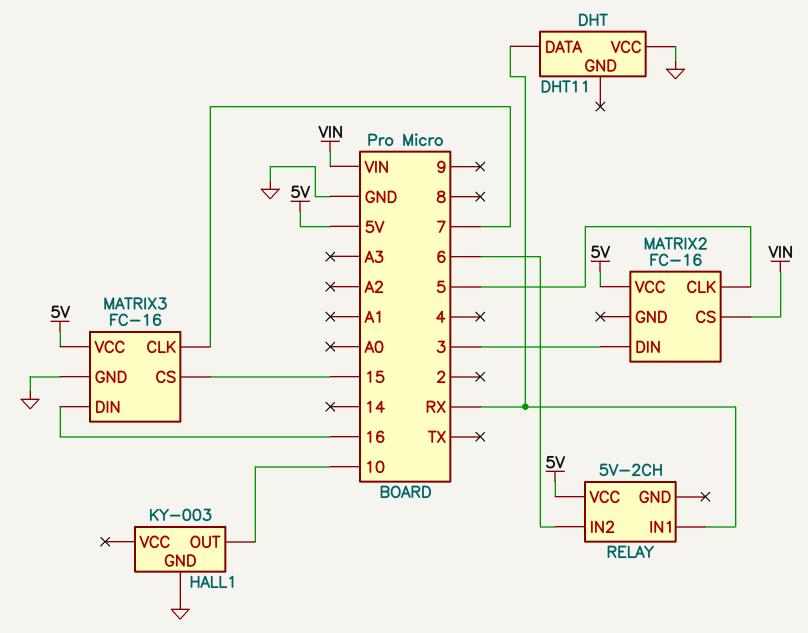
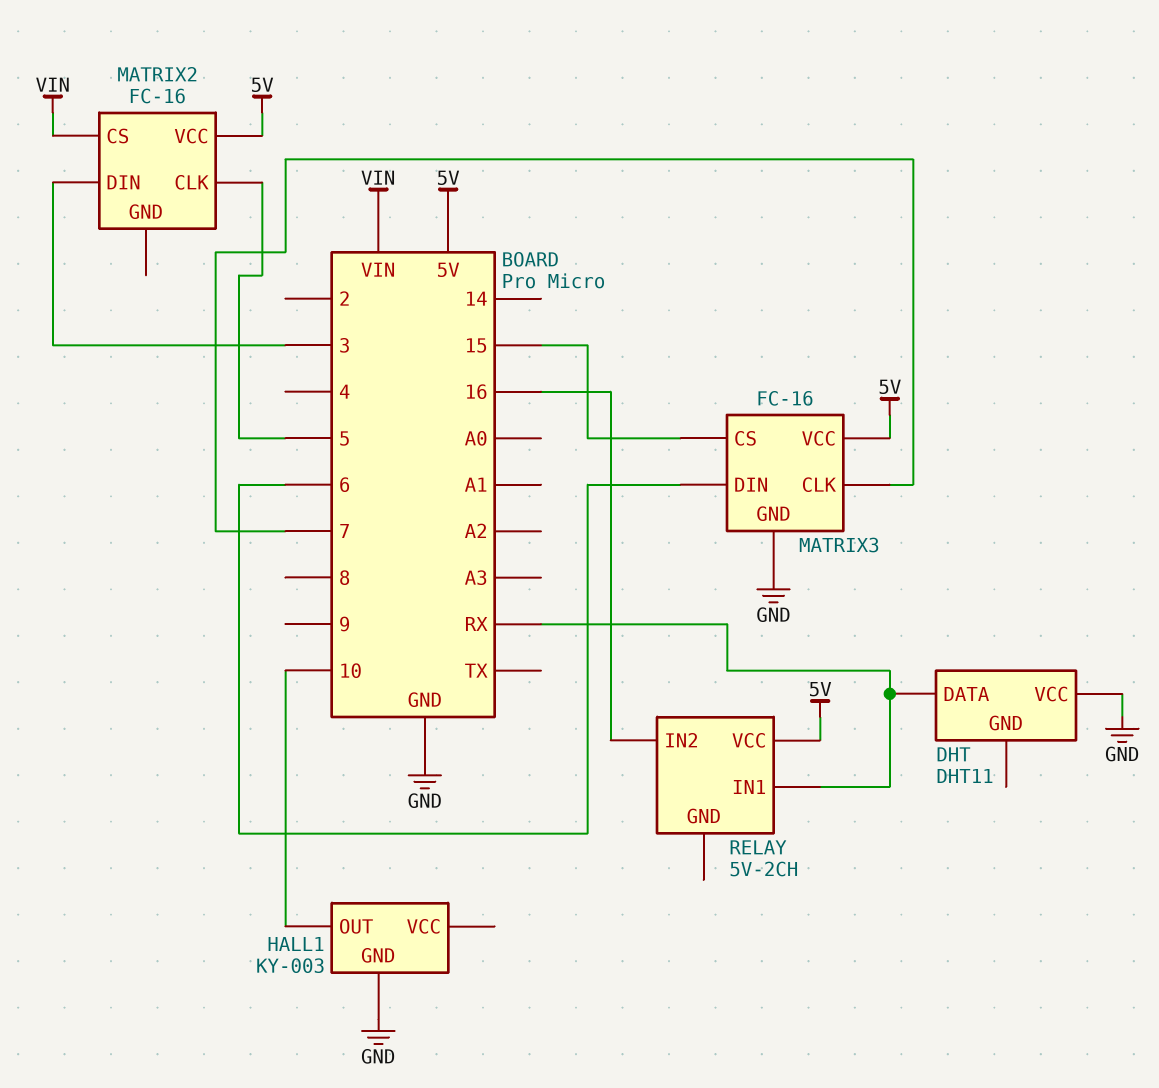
MATRIX3 pin DIN: 16 -> 6
RELAY pin IN2: 6 -> 16

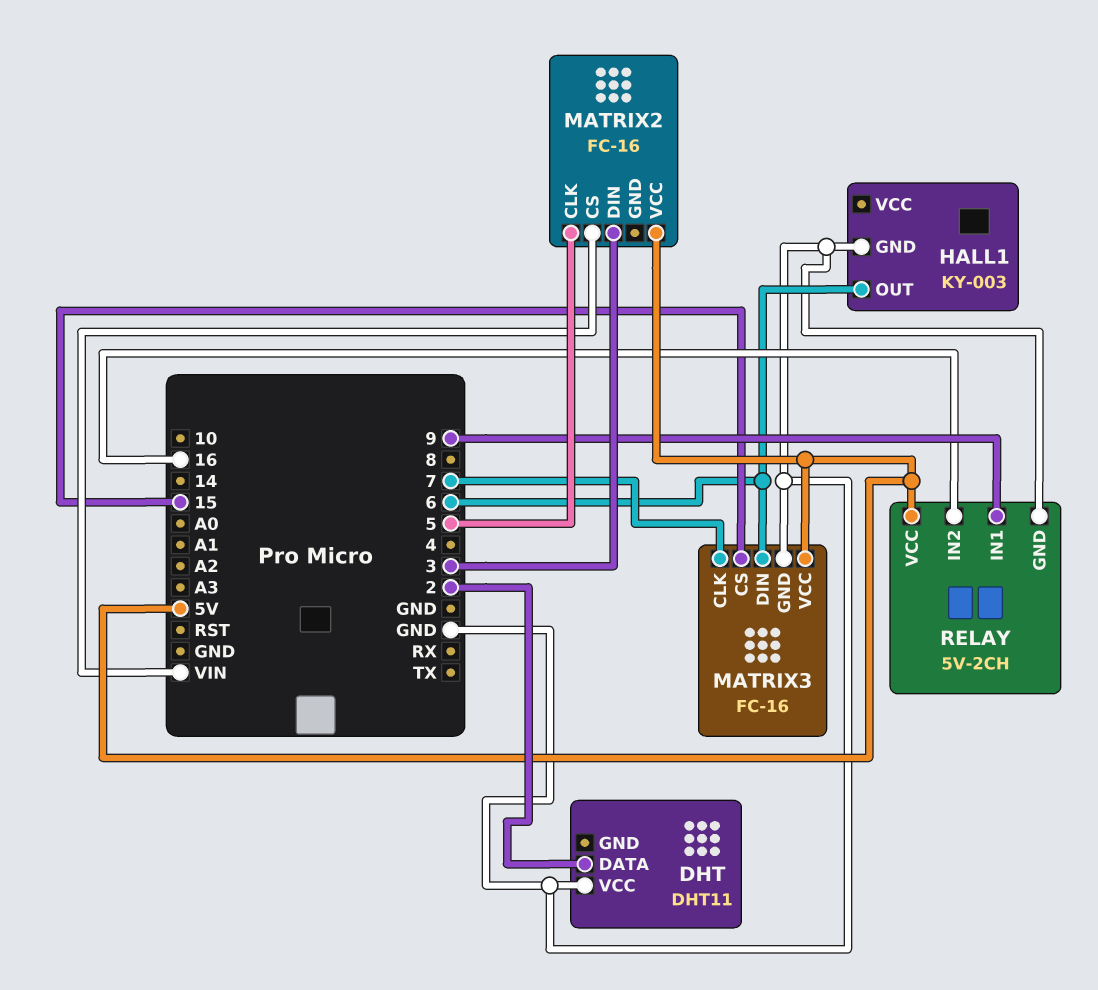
DHT pin DATA: RX -> 2
HALL1 pin OUT: 10 -> 6
RELAY pin GND: none -> GND
RELAY pin IN1: RX -> 9

